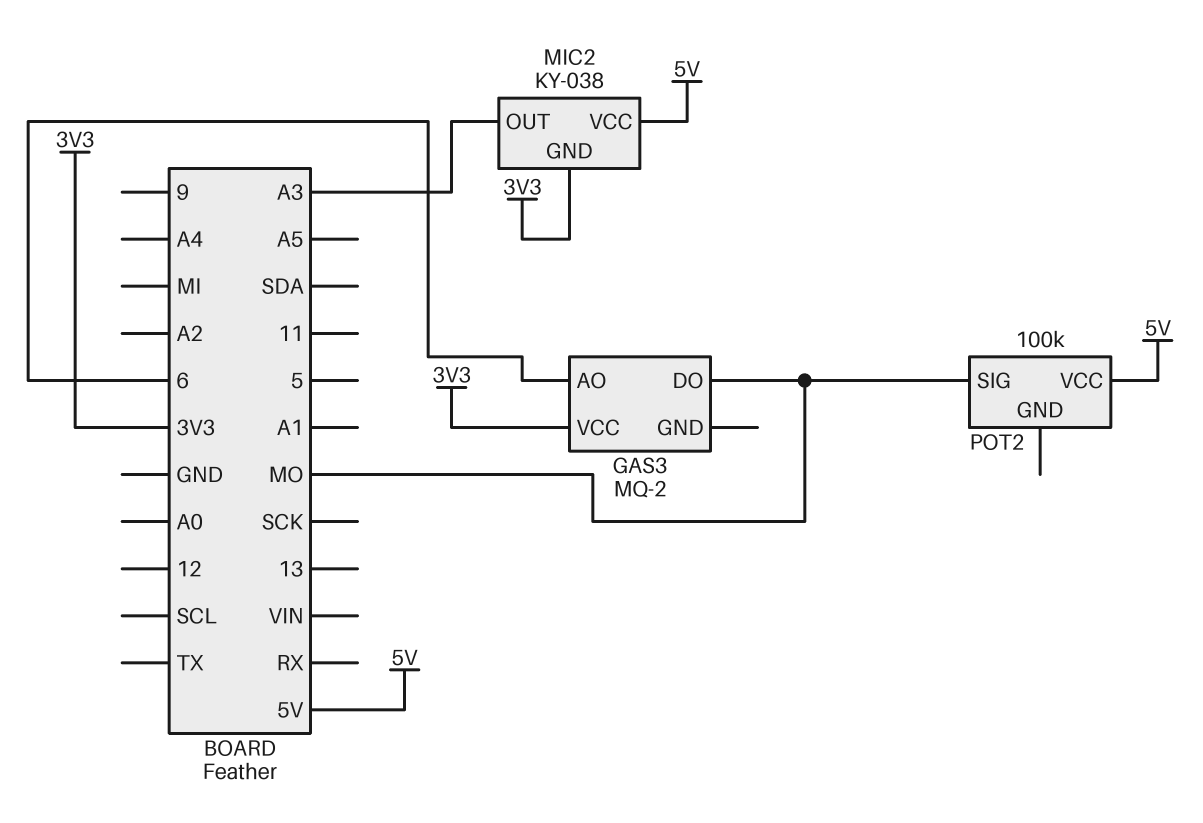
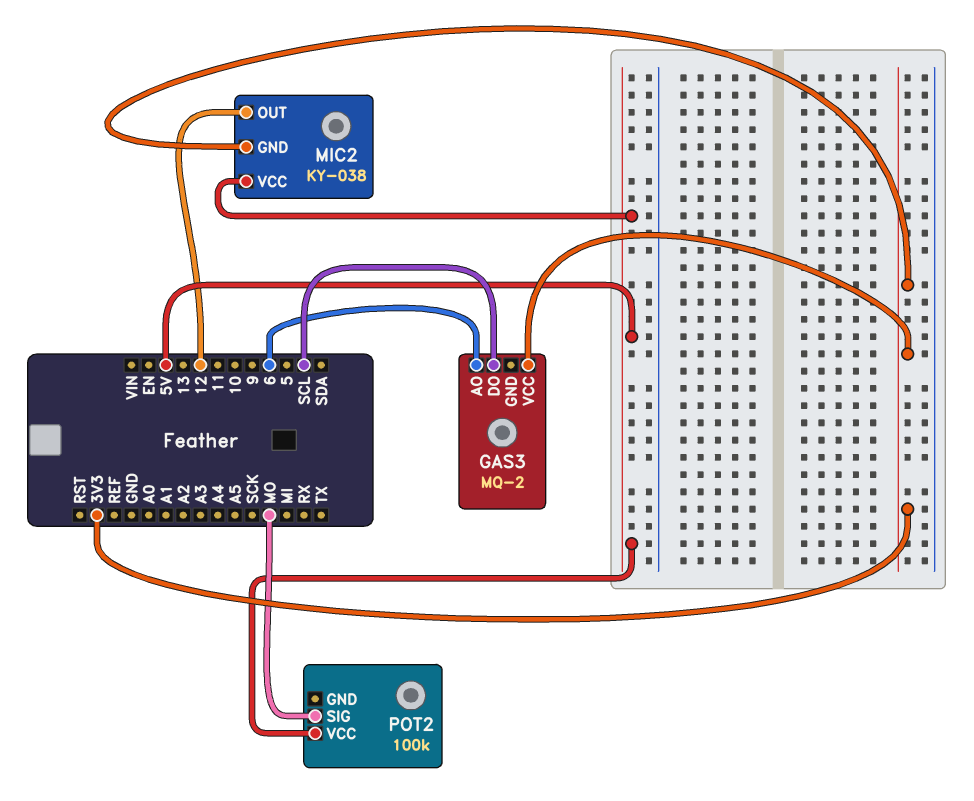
GAS3 pin DO: MO -> SCL
MIC2 pin OUT: A3 -> 12

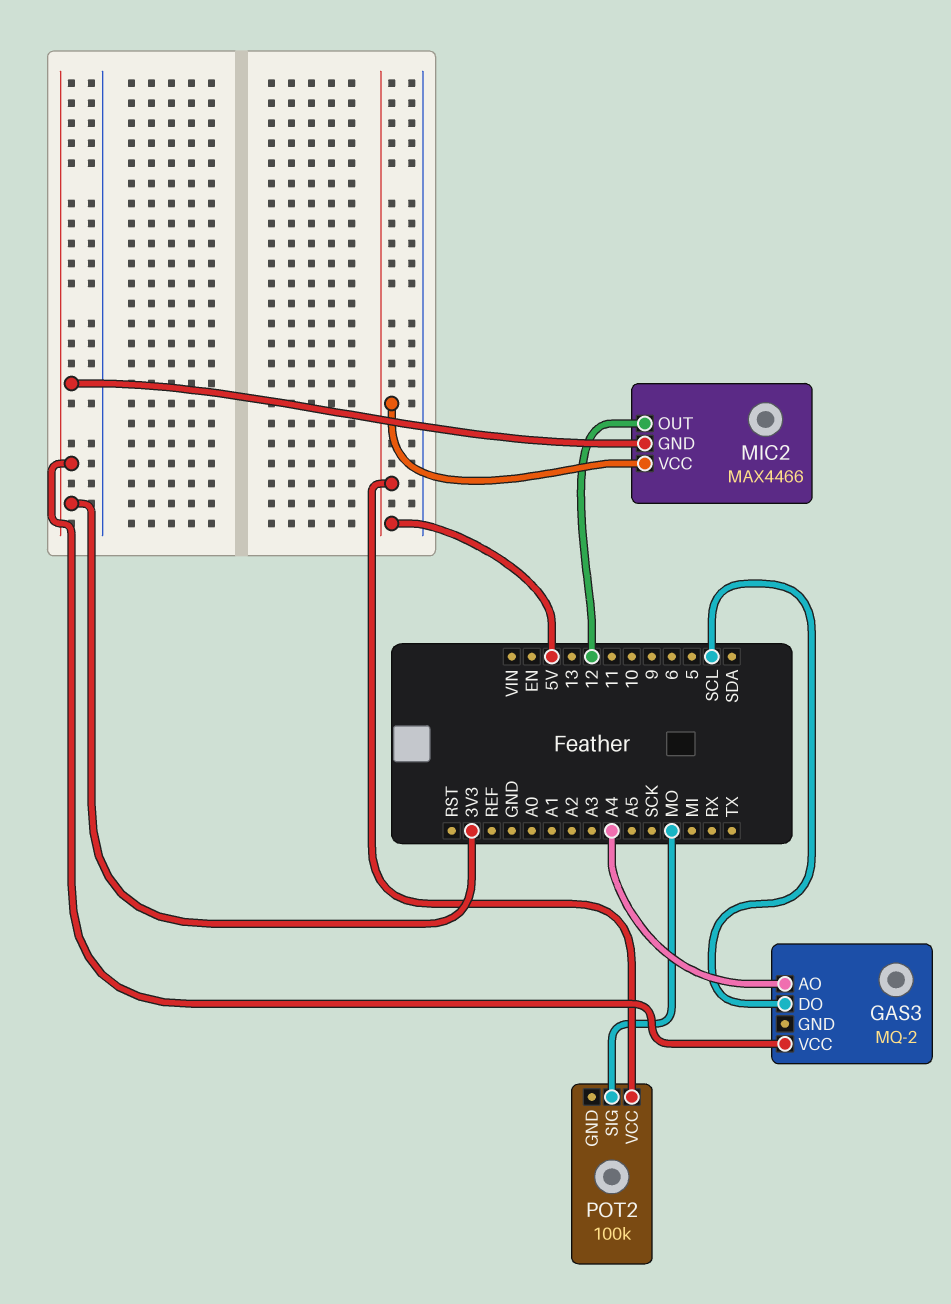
GAS3 pin AO: 6 -> A4
MIC2: KY-038 -> MAX4466

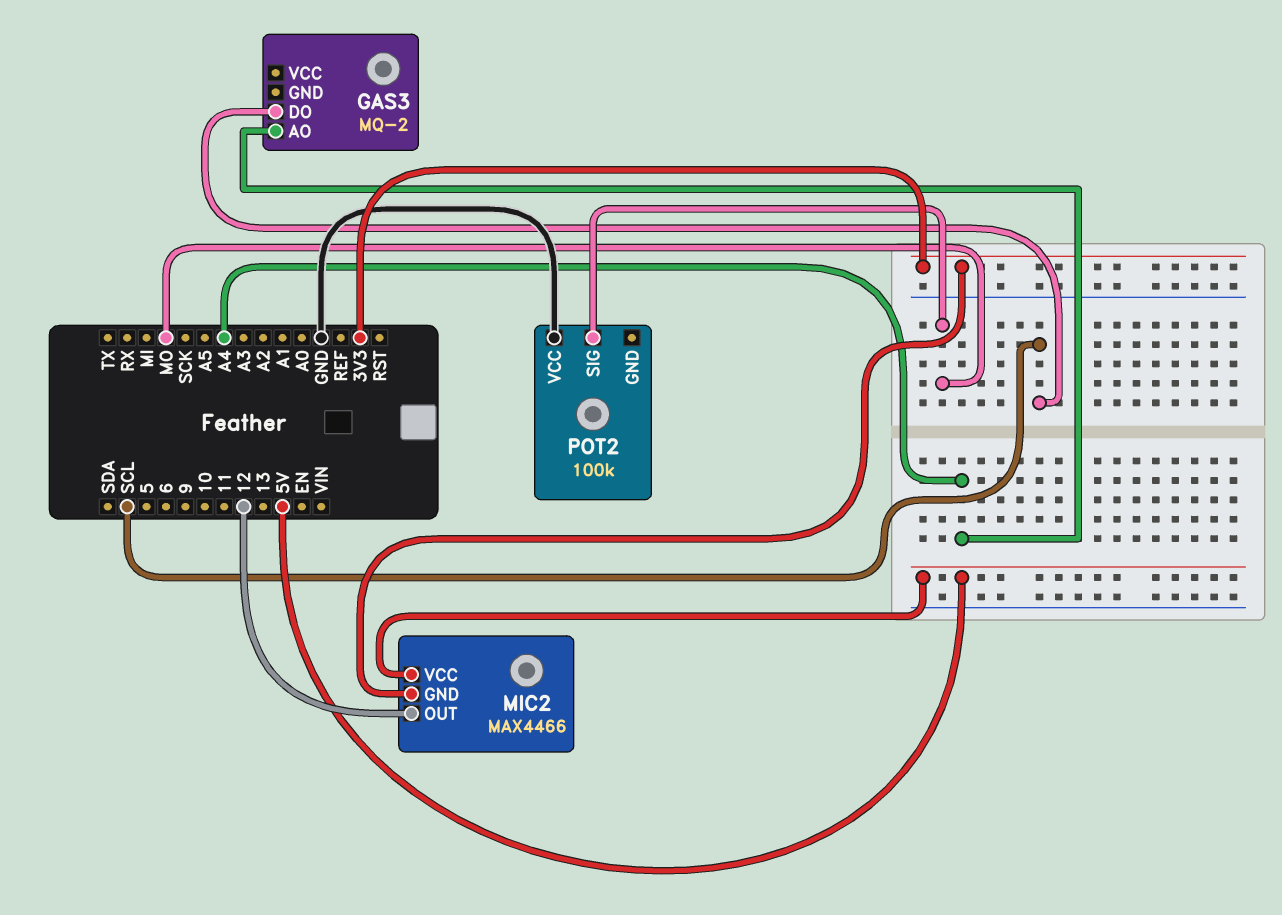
GAS3 pin VCC: 3V3 -> none
POT2 pin VCC: 5V -> GND

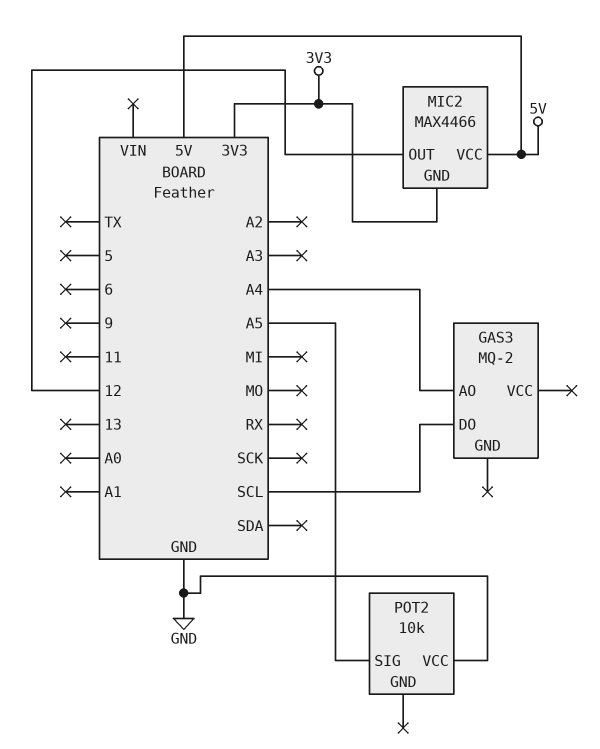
POT2: 100k -> 10k
POT2 pin SIG: MO -> A5

